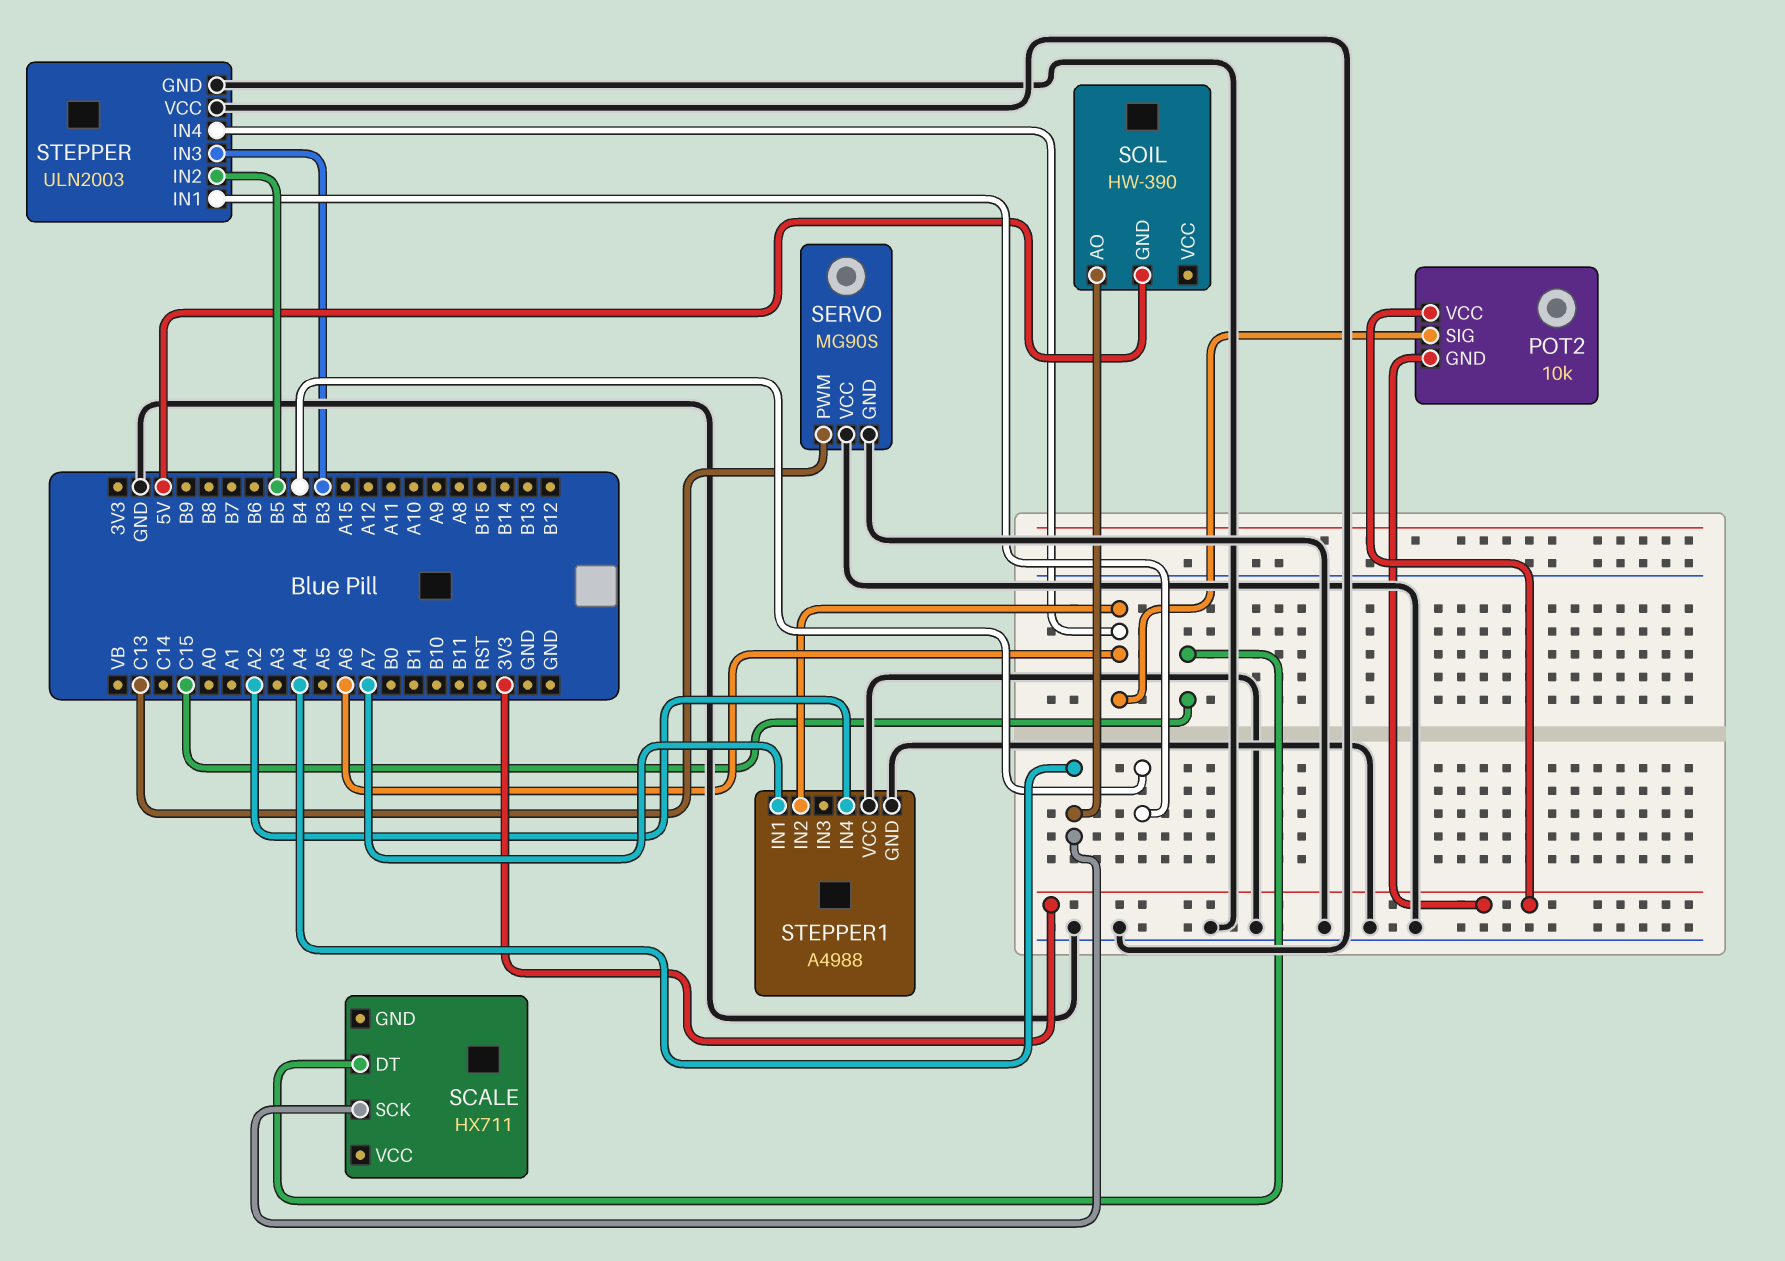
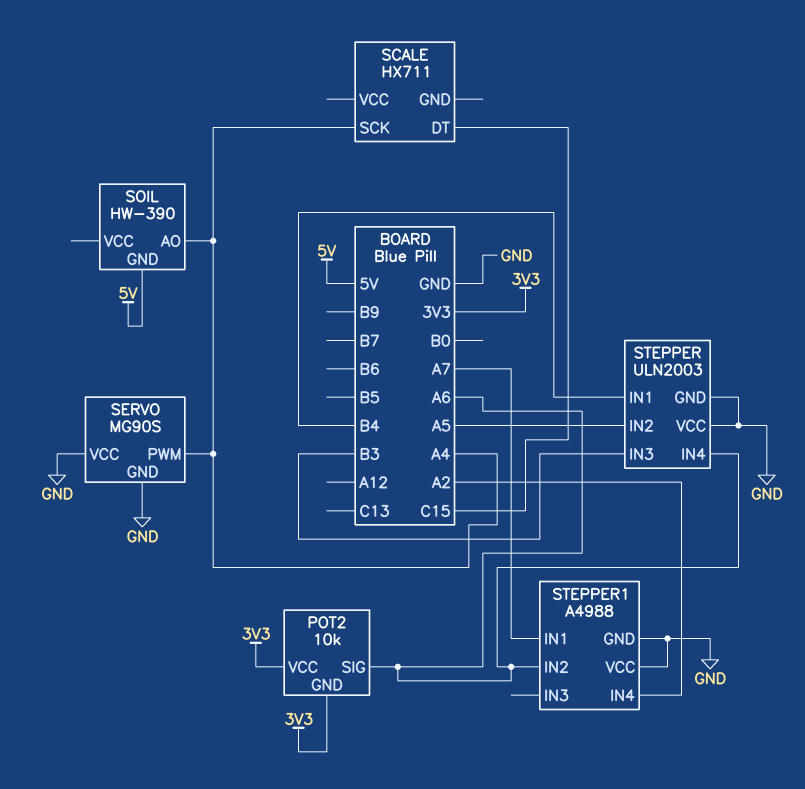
SERVO pin PWM: C13 -> A4
STEPPER pin IN2: B5 -> A5

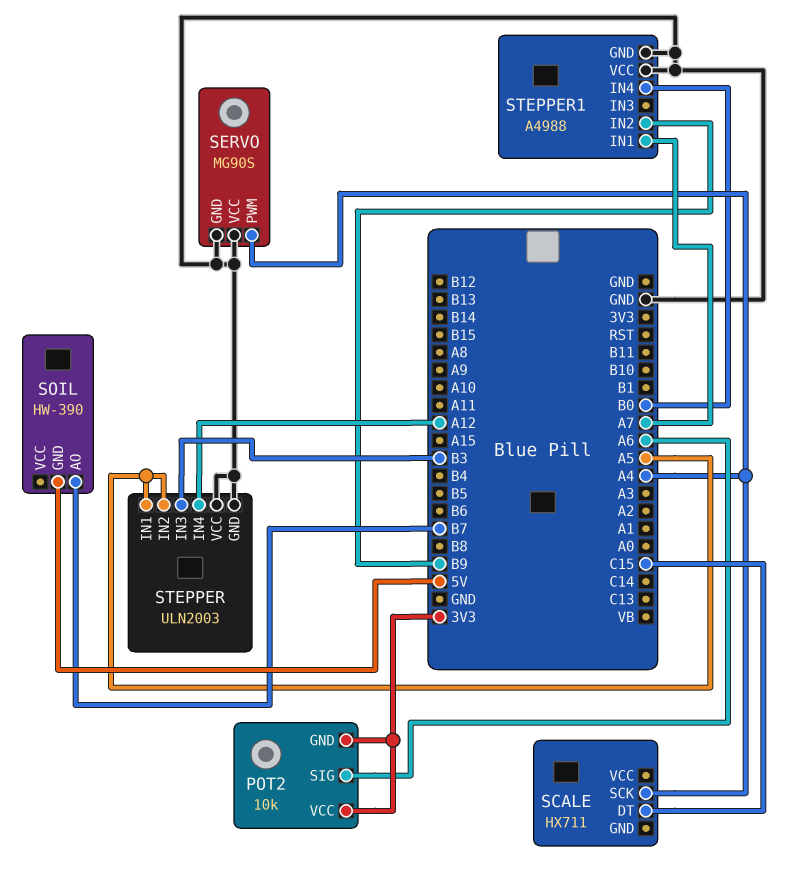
SOIL pin AO: A4 -> B7
STEPPER pin IN1: B4 -> A5
STEPPER pin IN4: A6 -> A12
STEPPER1 pin IN2: A6 -> B9
STEPPER1 pin IN4: A2 -> B0

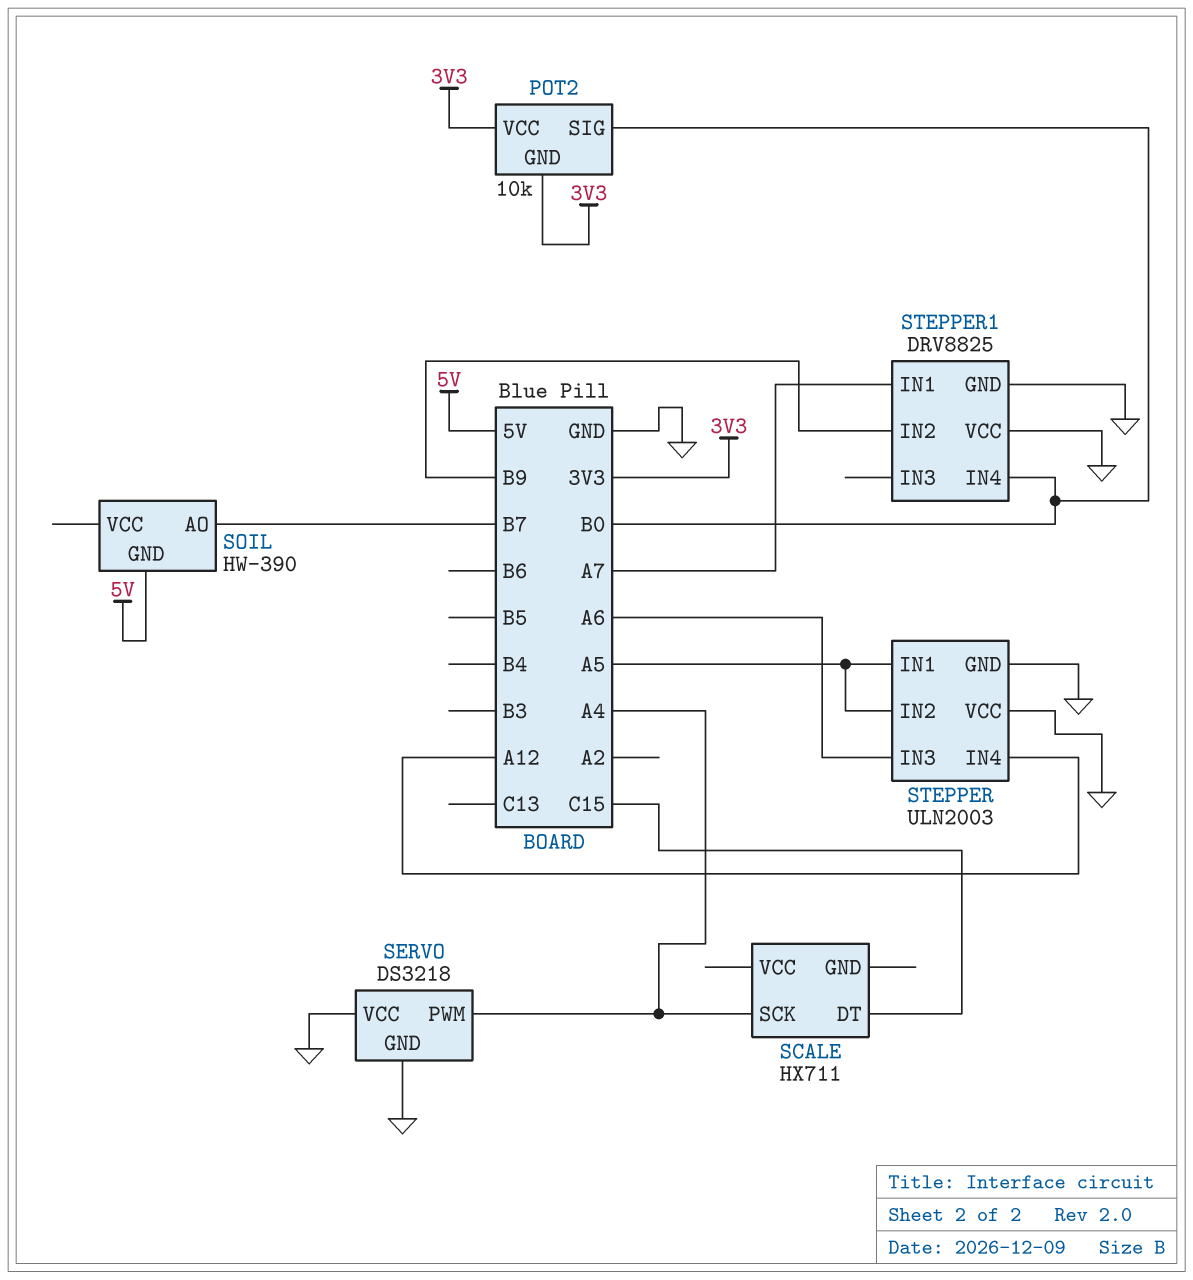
POT2 pin SIG: A6 -> B0
SERVO: MG90S -> DS3218
STEPPER pin IN3: B3 -> A6
STEPPER1: A4988 -> DRV8825

